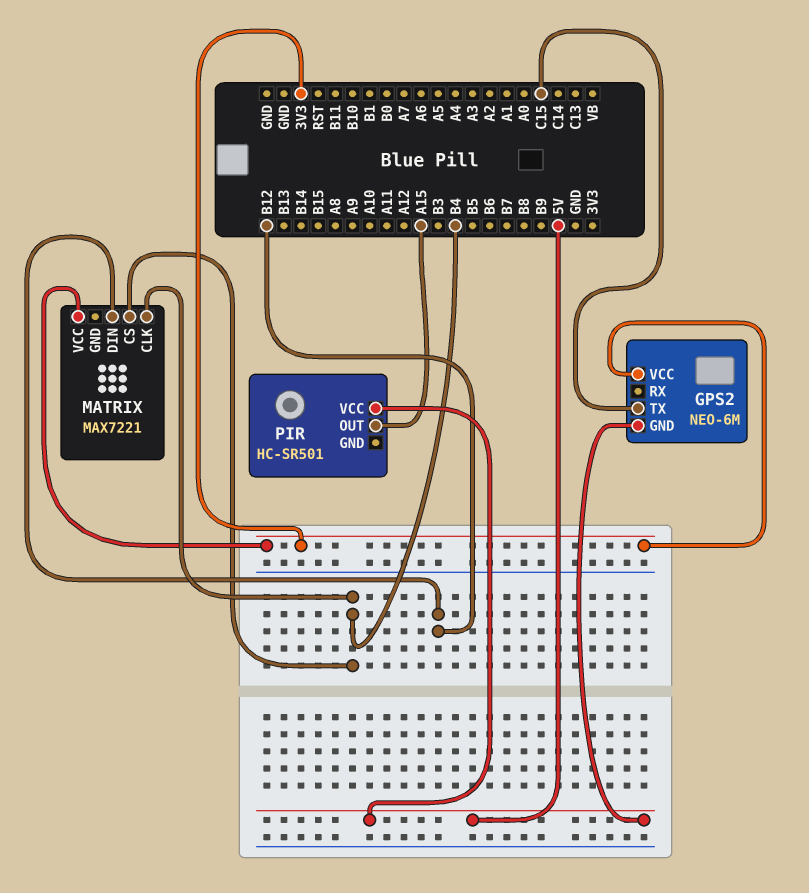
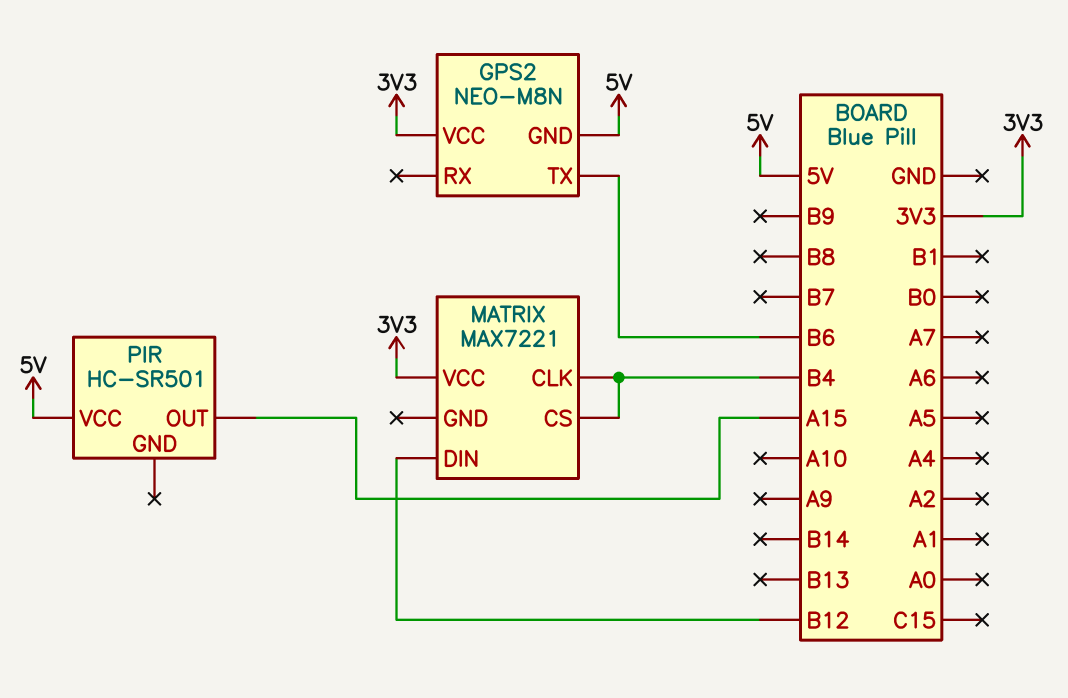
GPS2: NEO-6M -> NEO-M8N
GPS2 pin TX: C15 -> B6

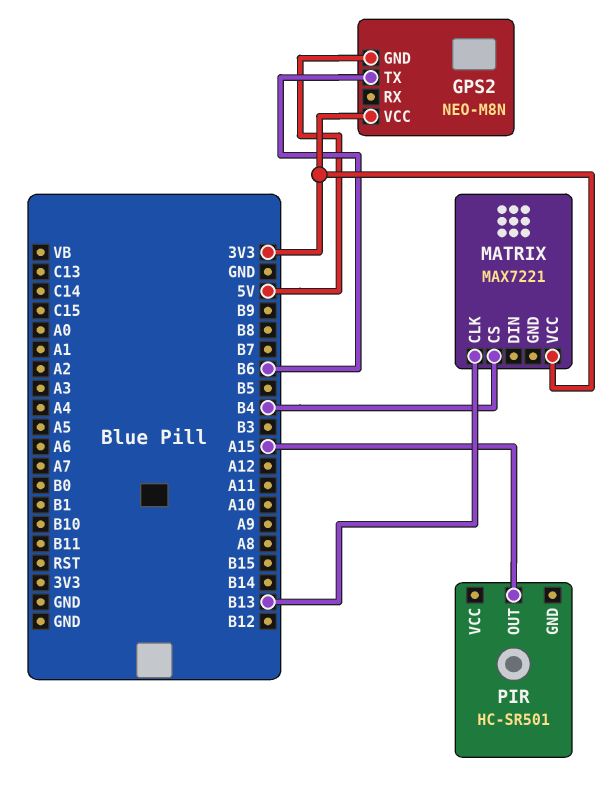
MATRIX pin CLK: B4 -> B13
MATRIX pin DIN: B12 -> none
PIR pin VCC: 5V -> none

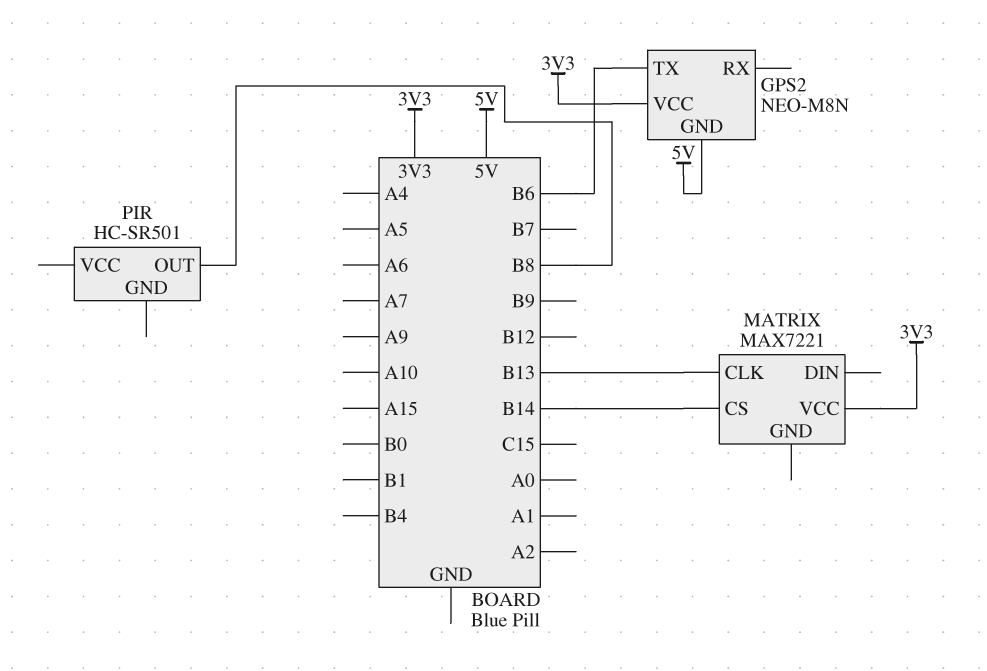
MATRIX pin CS: B4 -> B14
PIR pin OUT: A15 -> B8

